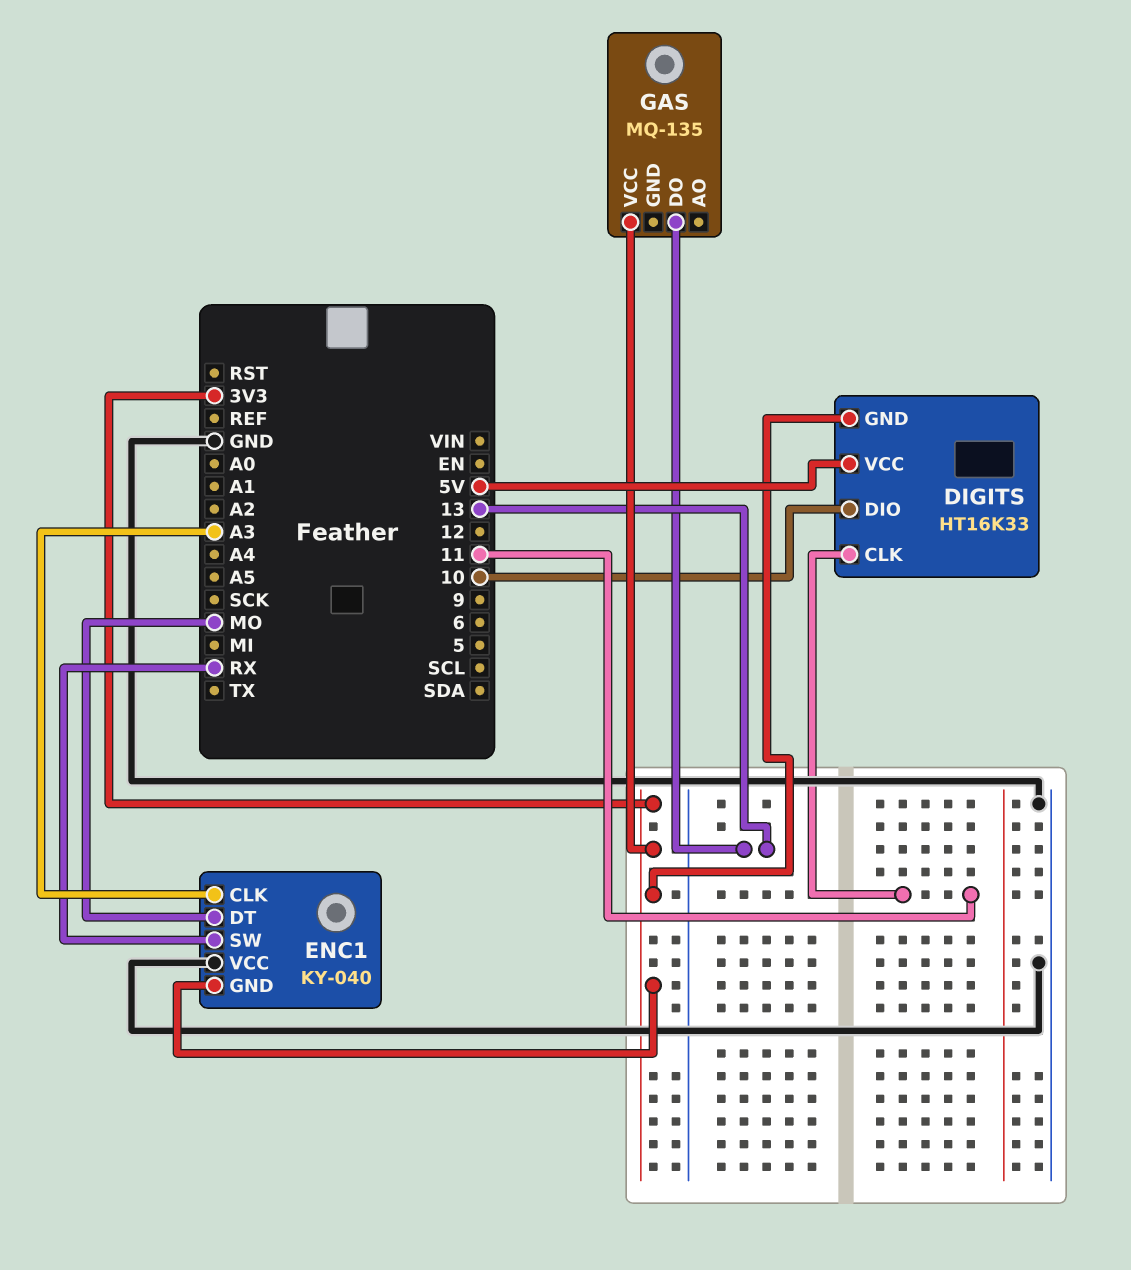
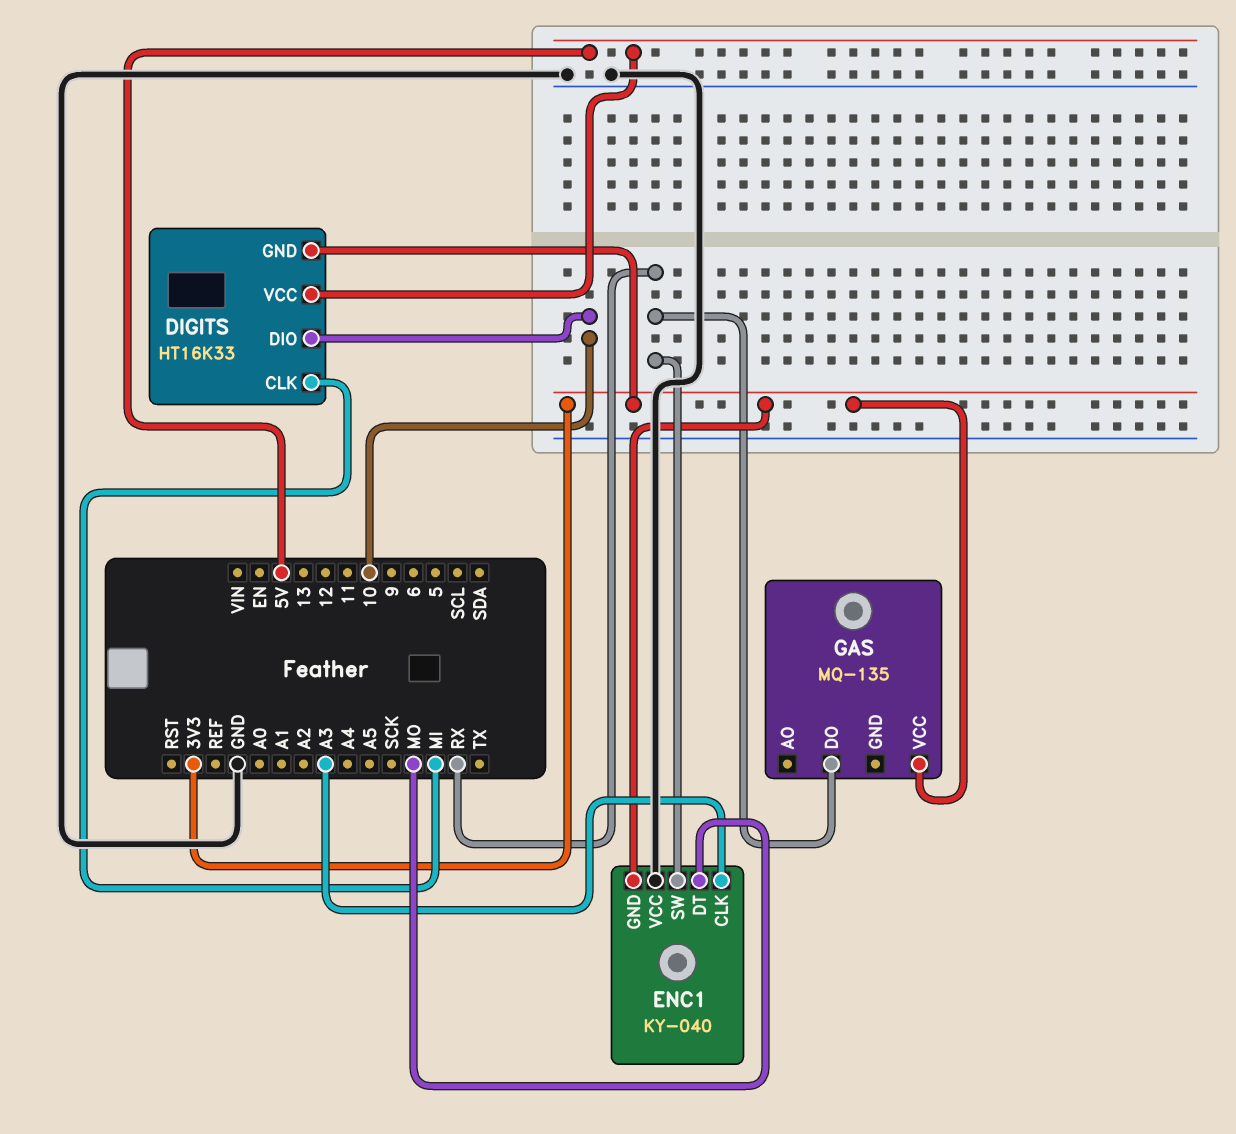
DIGITS pin CLK: 11 -> MI
GAS pin DO: 13 -> RX

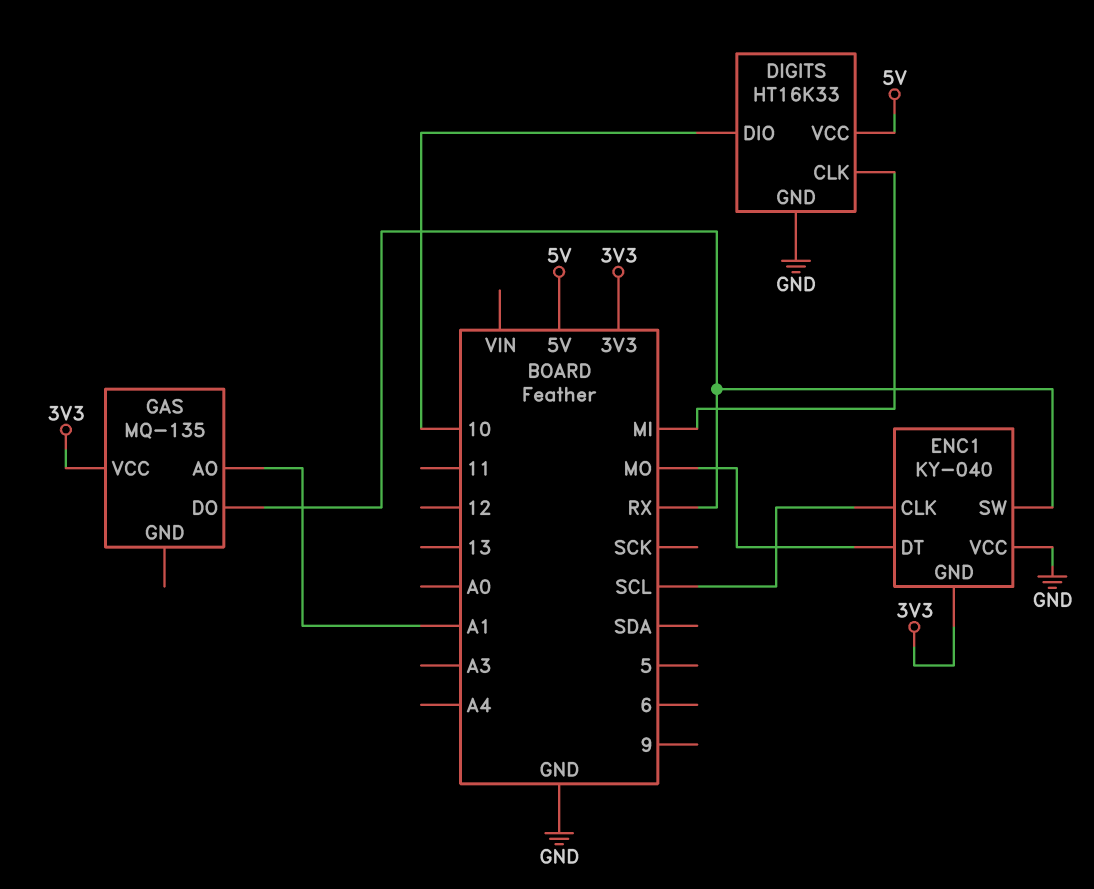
DIGITS pin GND: 3V3 -> GND
ENC1 pin CLK: A3 -> SCL
GAS pin AO: none -> A1

